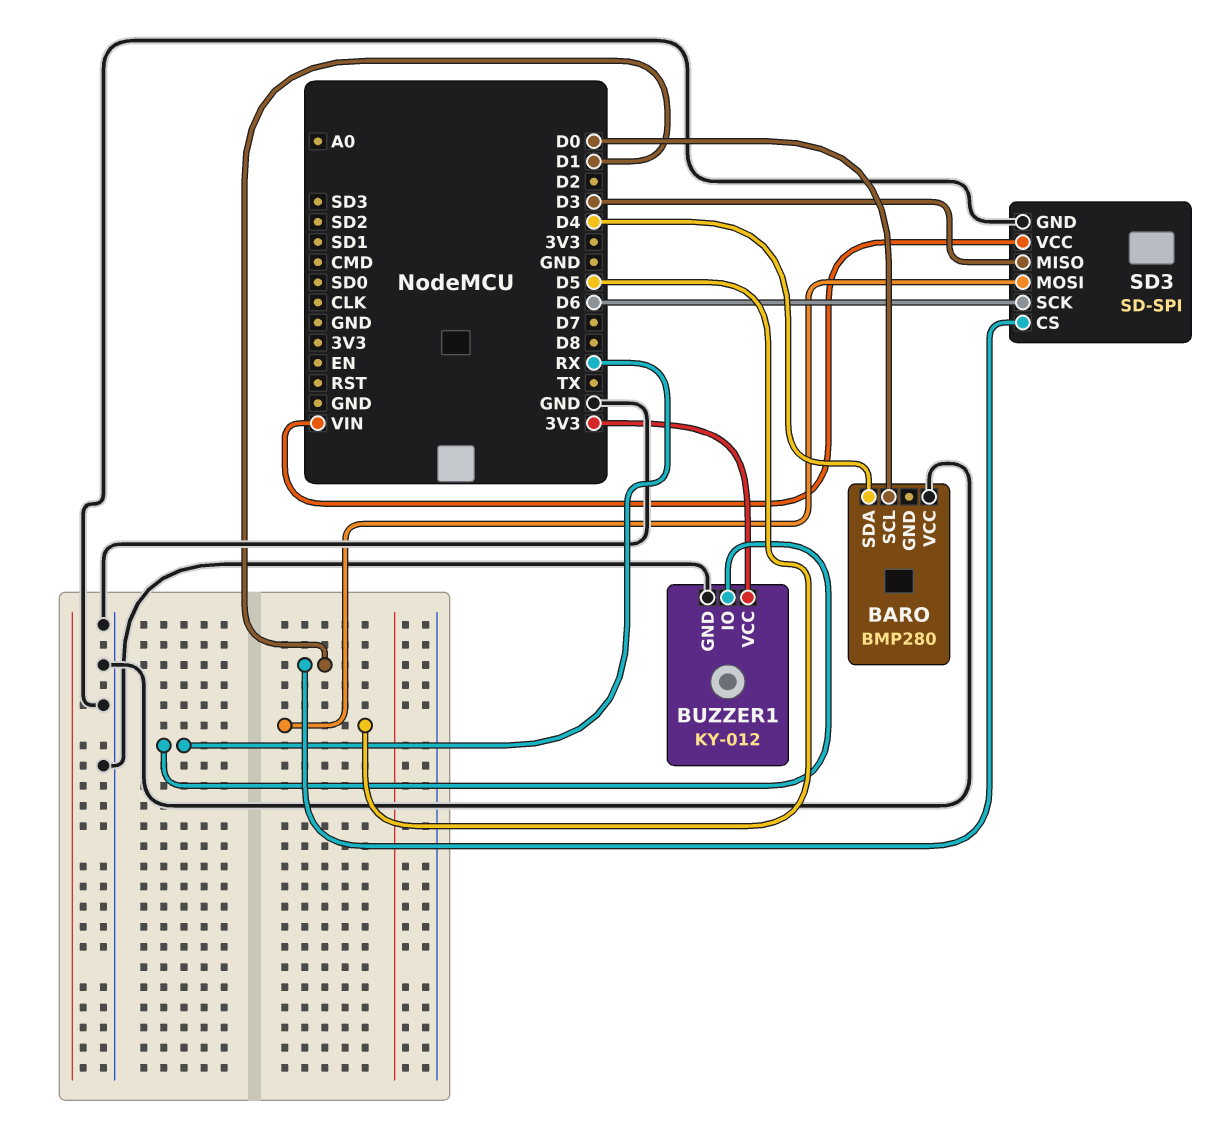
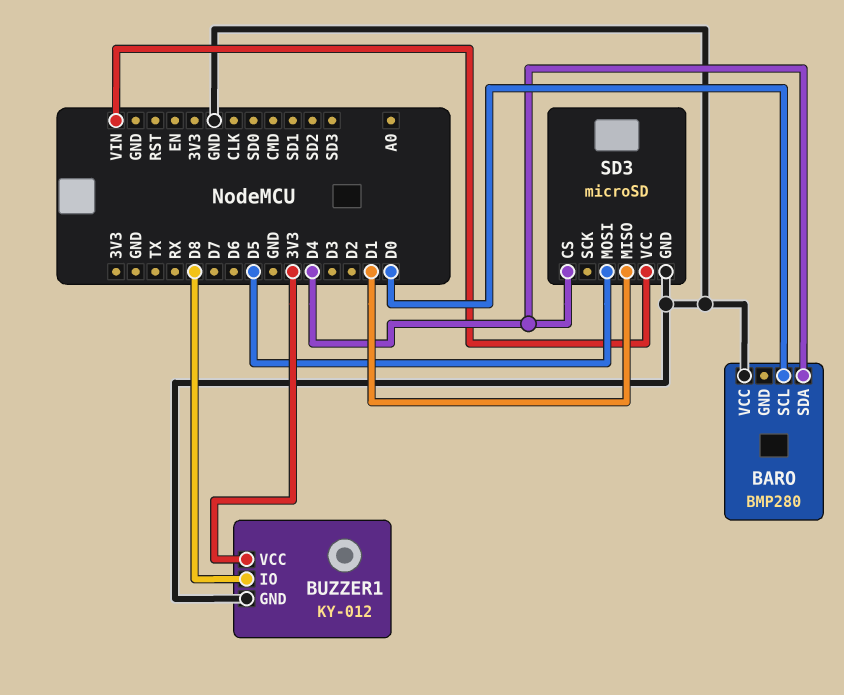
BUZZER1 pin IO: RX -> D8
SD3: SD-SPI -> microSD
SD3 pin CS: D1 -> D4
SD3 pin MISO: D3 -> D1
SD3 pin SCK: D6 -> none

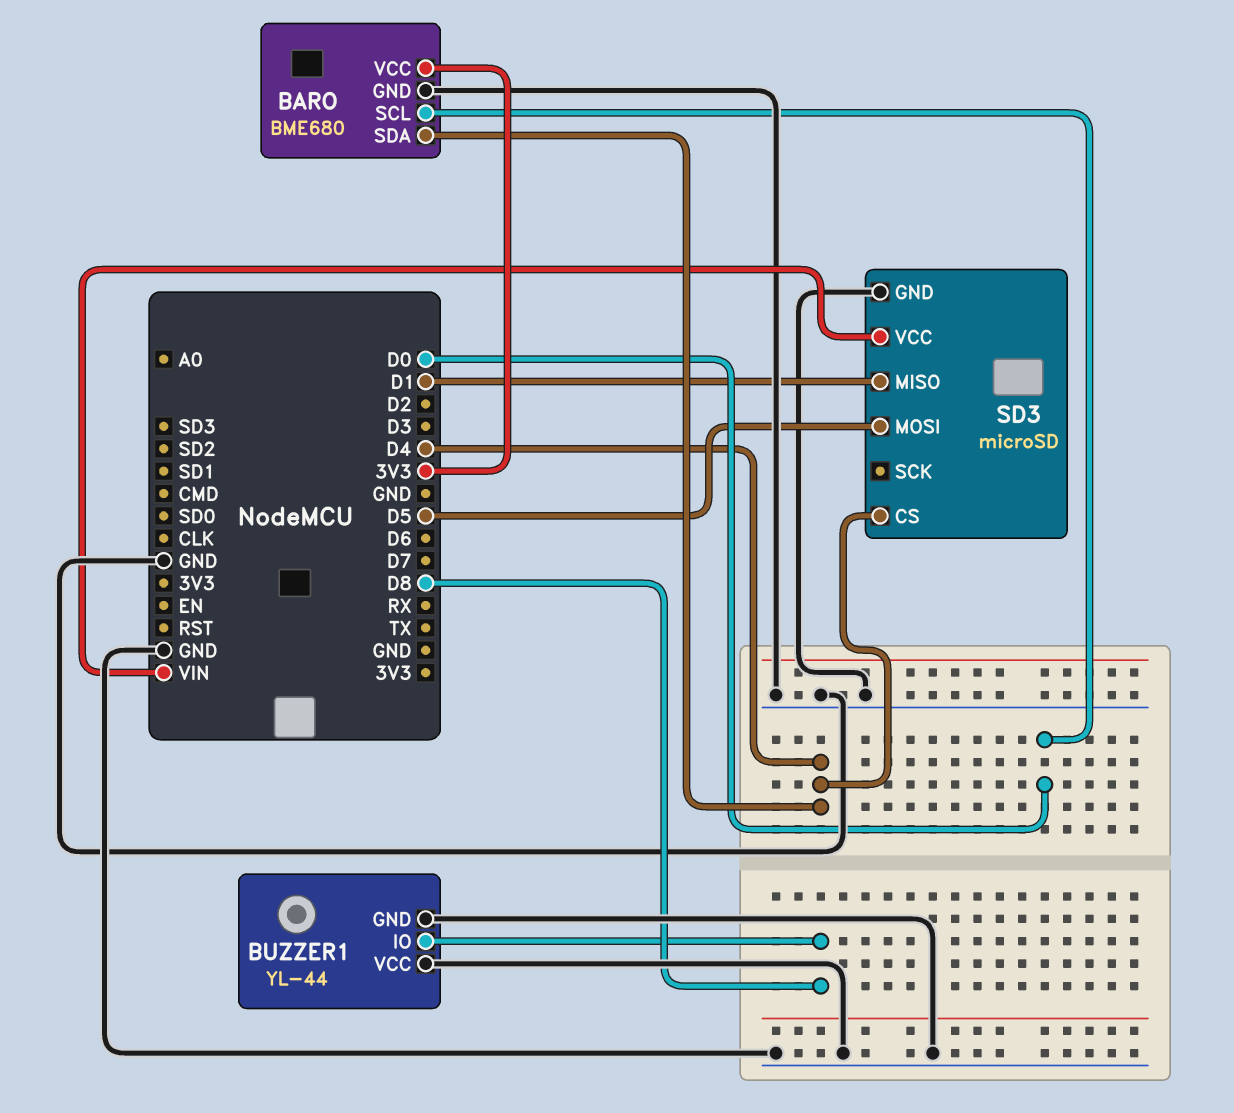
BARO: BMP280 -> BME680
BARO pin GND: none -> GND
BARO pin VCC: GND -> 3V3
BUZZER1: KY-012 -> YL-44
BUZZER1 pin VCC: 3V3 -> GND

